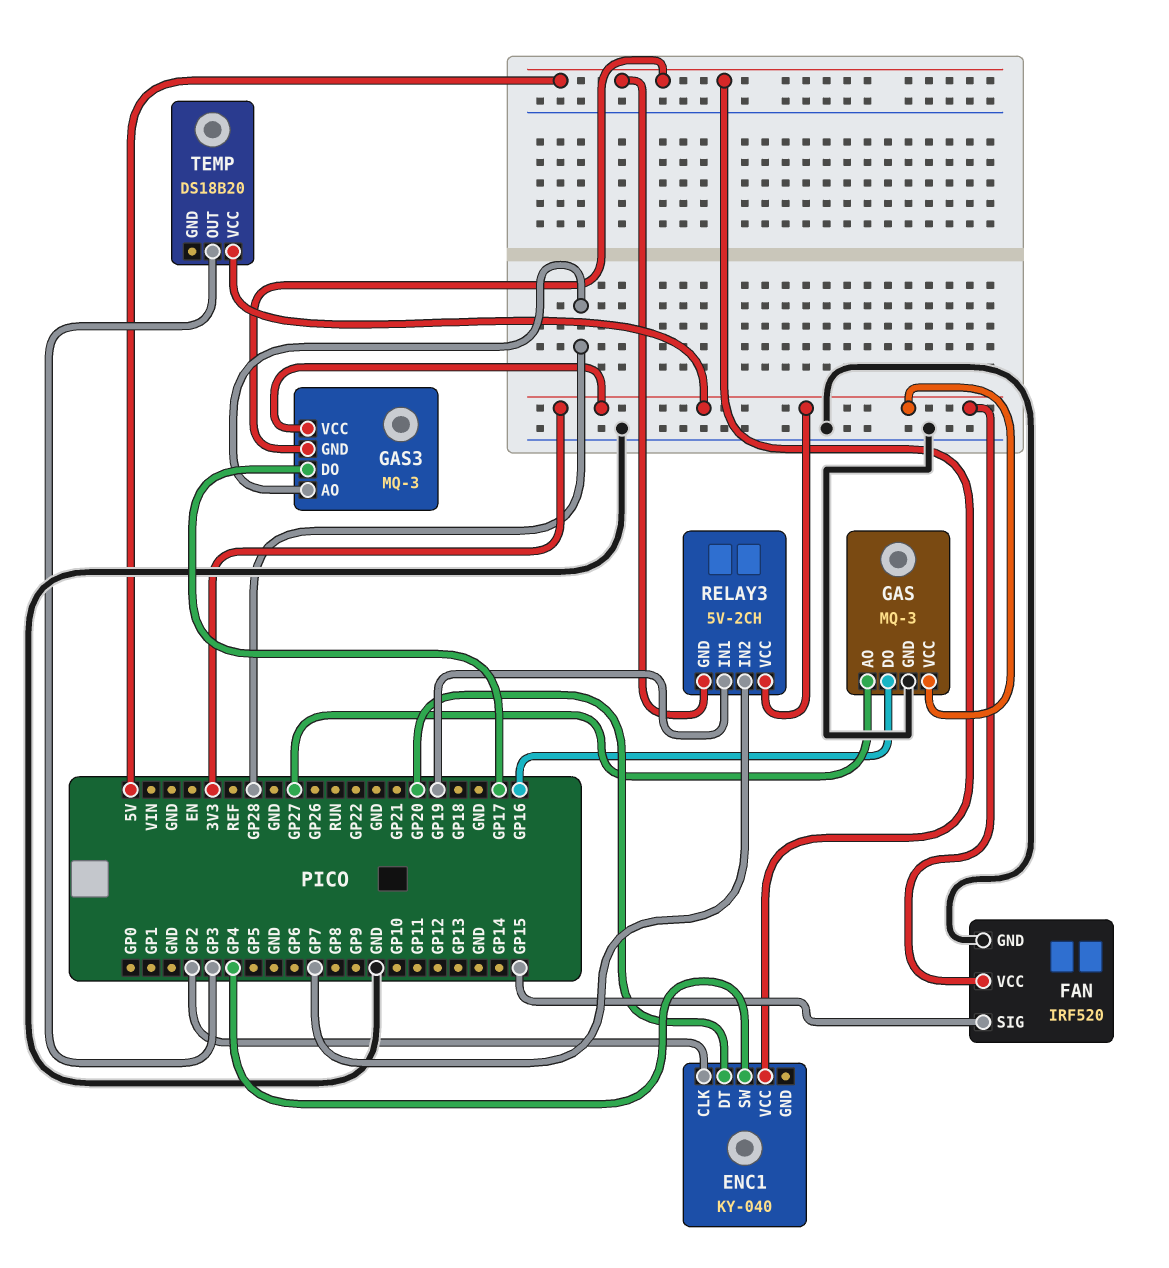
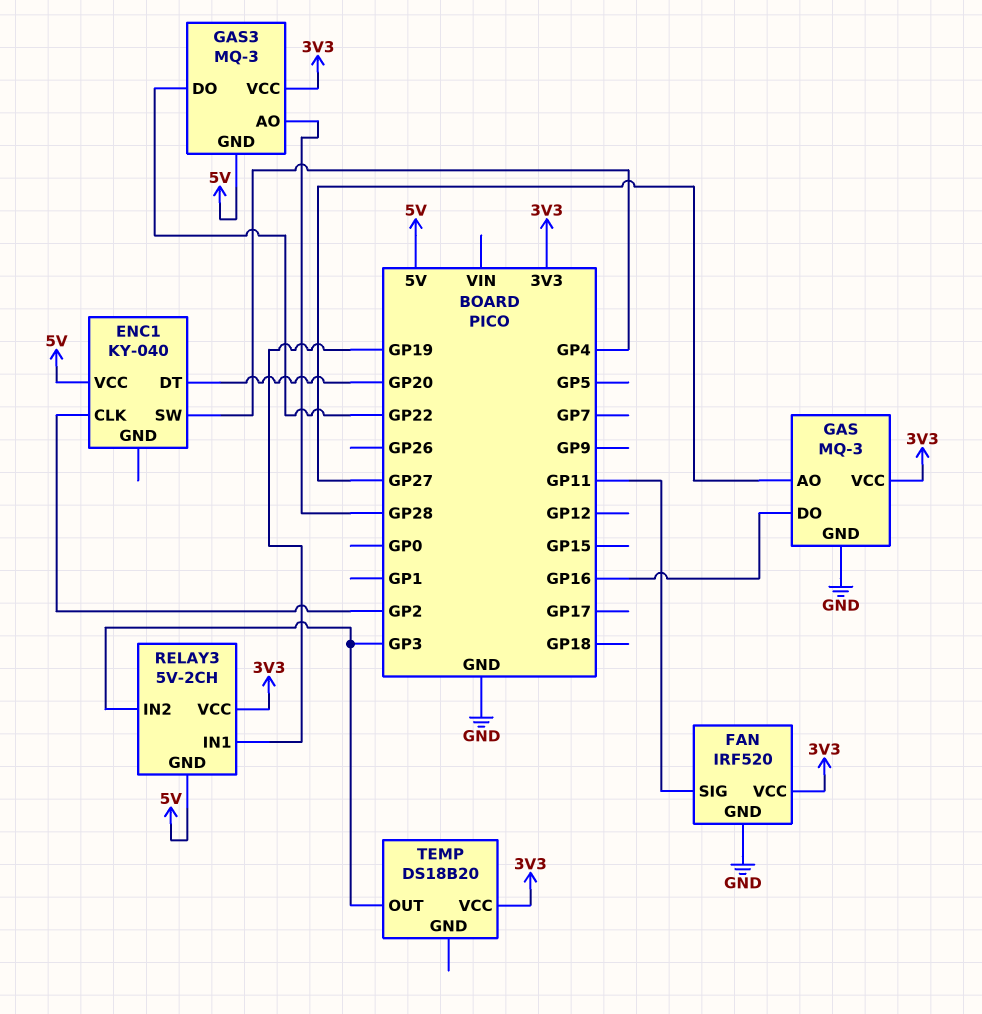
FAN pin SIG: GP15 -> GP11
GAS3 pin DO: GP17 -> GP22
RELAY3 pin IN2: GP7 -> GP3

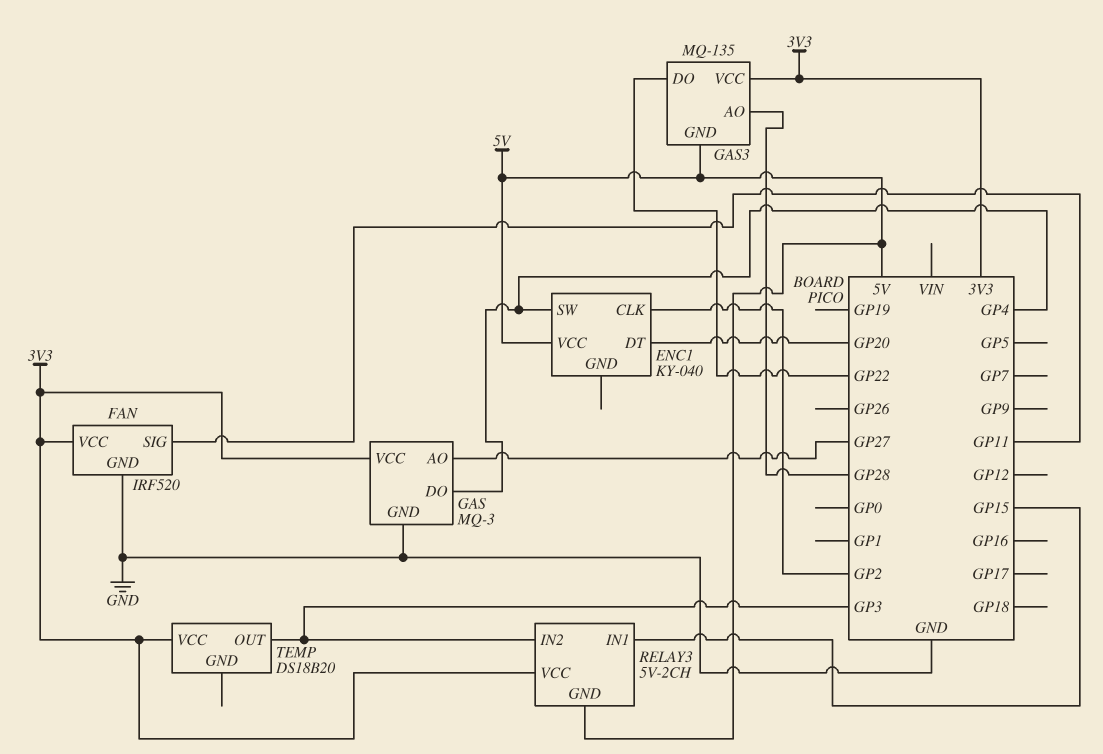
GAS pin DO: GP16 -> GP4
GAS3: MQ-3 -> MQ-135
RELAY3 pin IN1: GP19 -> GP15

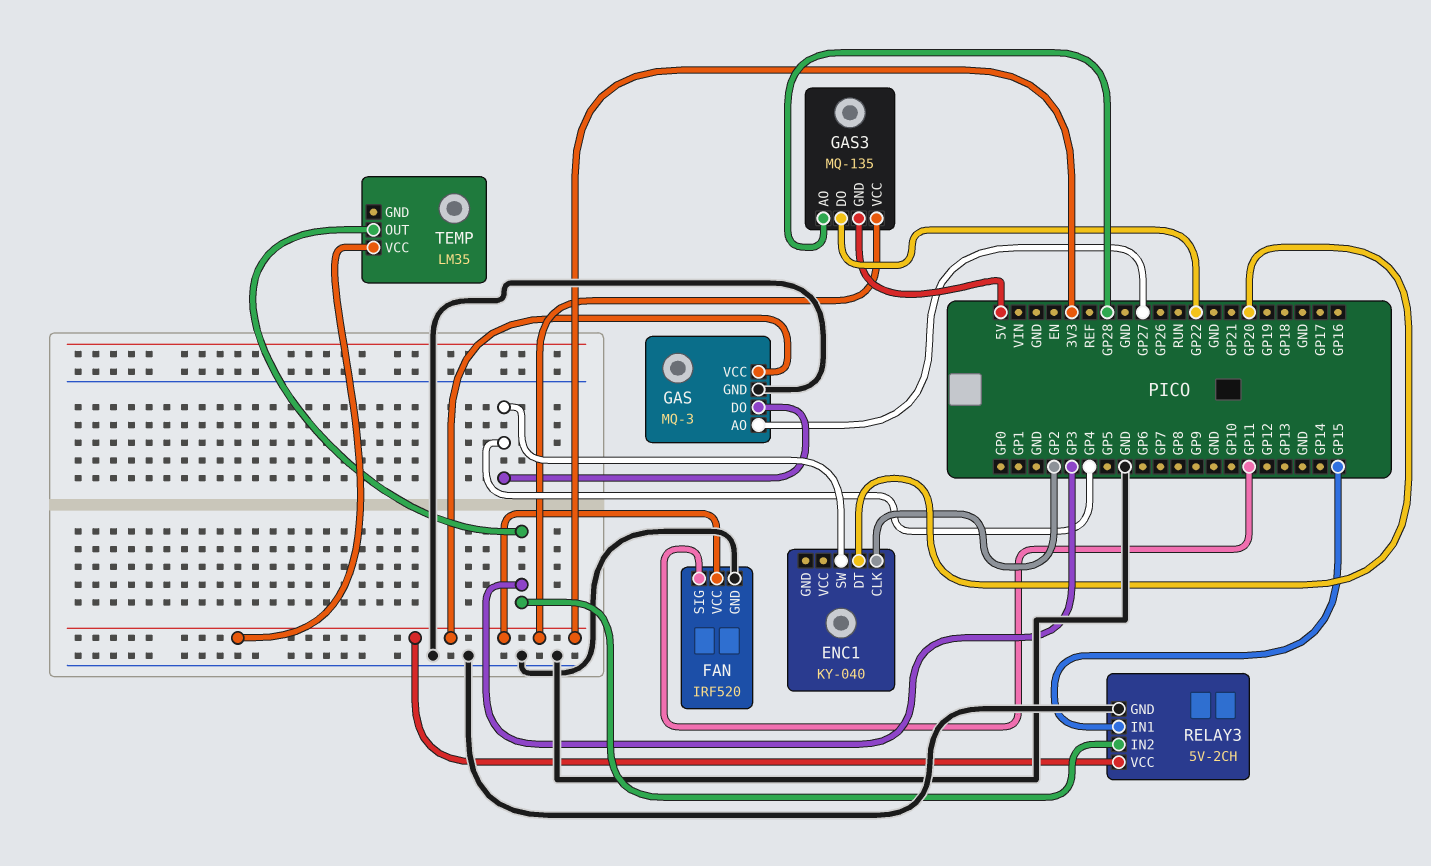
ENC1 pin VCC: 5V -> none
RELAY3 pin GND: 5V -> GND
TEMP: DS18B20 -> LM35

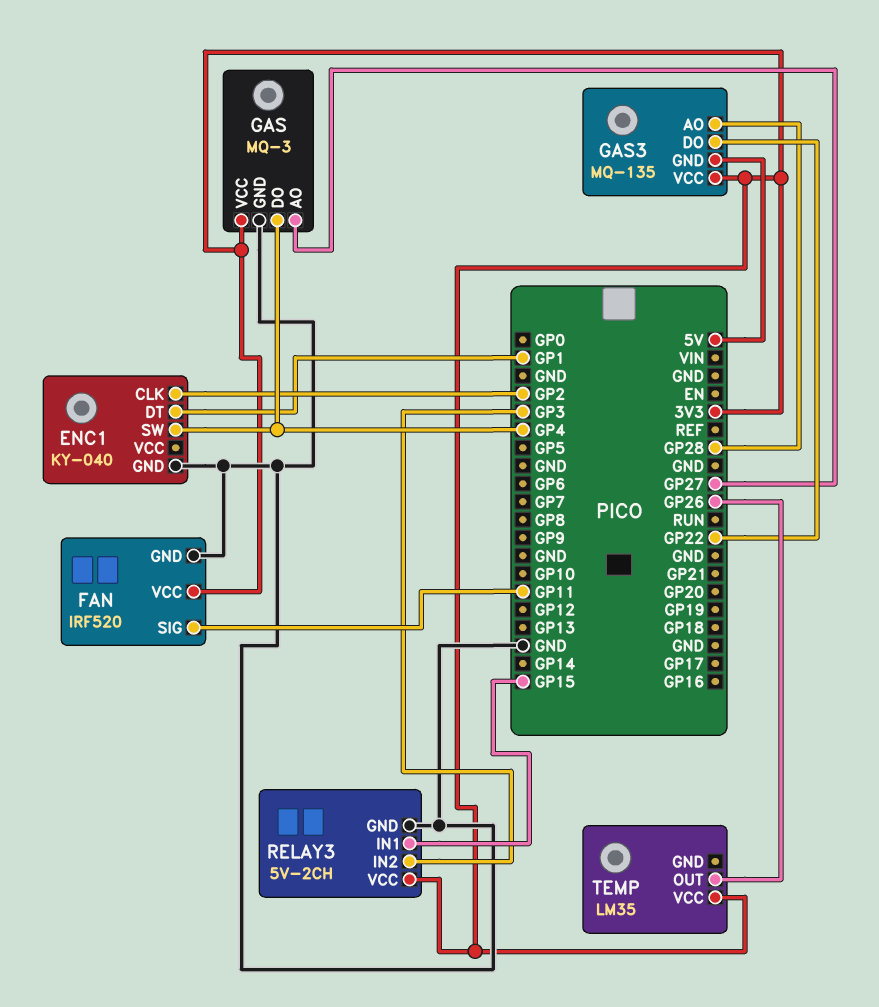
ENC1 pin DT: GP20 -> GP1
ENC1 pin GND: none -> GND
TEMP pin OUT: GP3 -> GP26

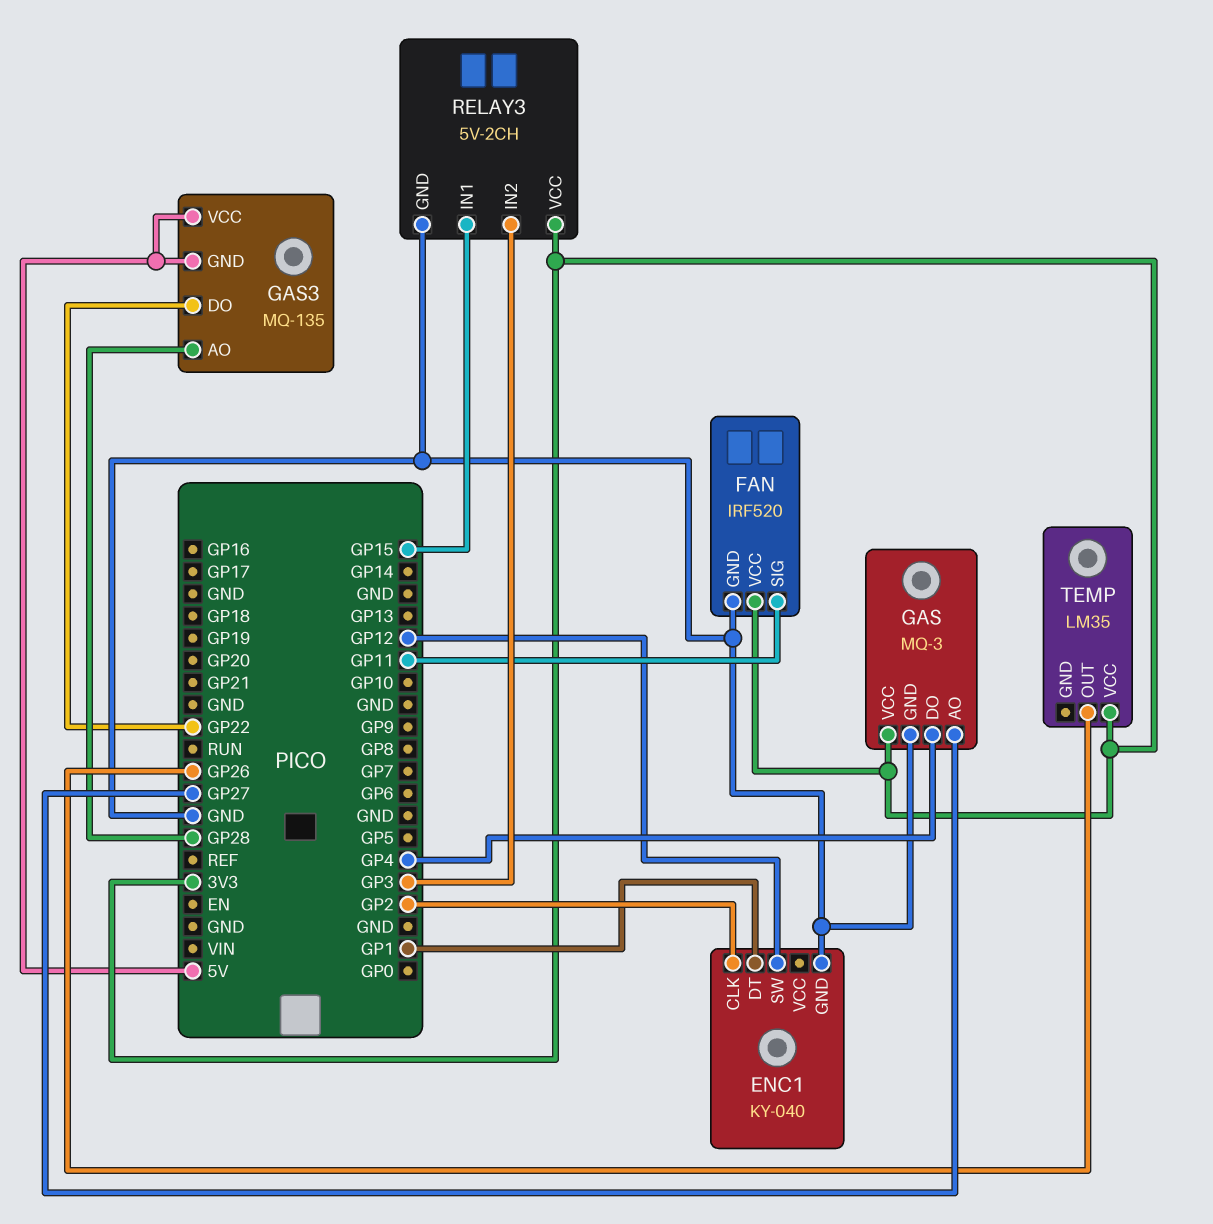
ENC1 pin SW: GP4 -> GP12
GAS3 pin VCC: 3V3 -> 5V

